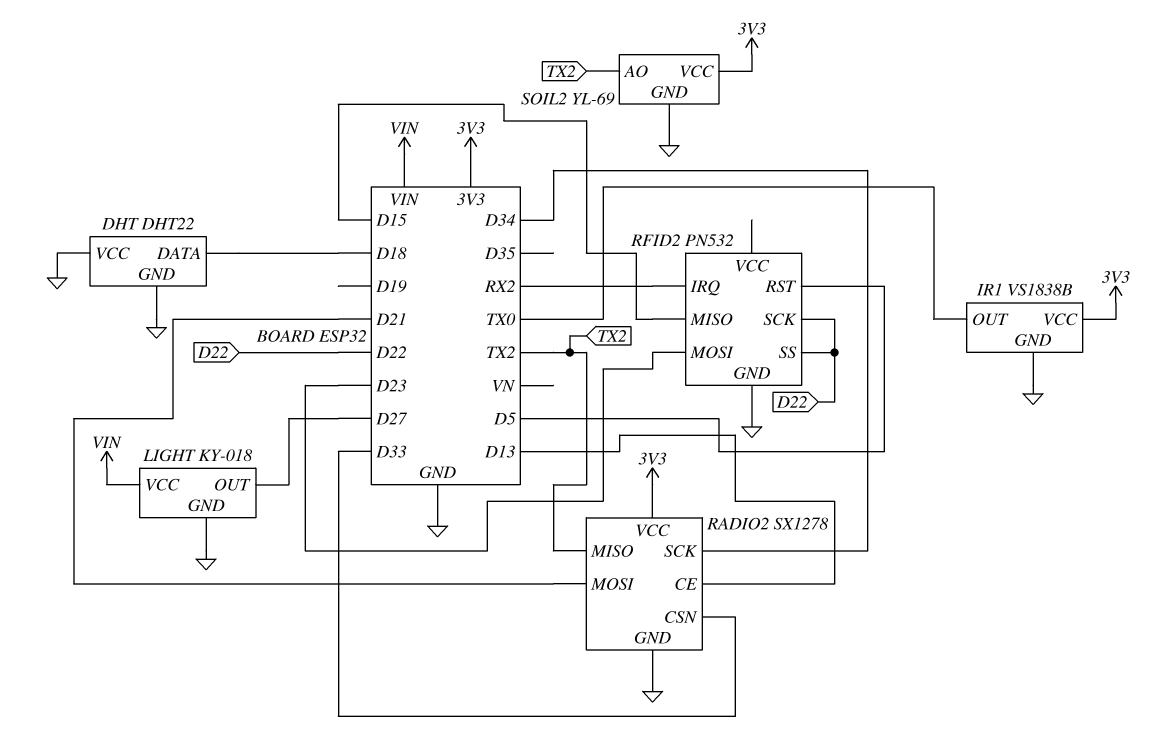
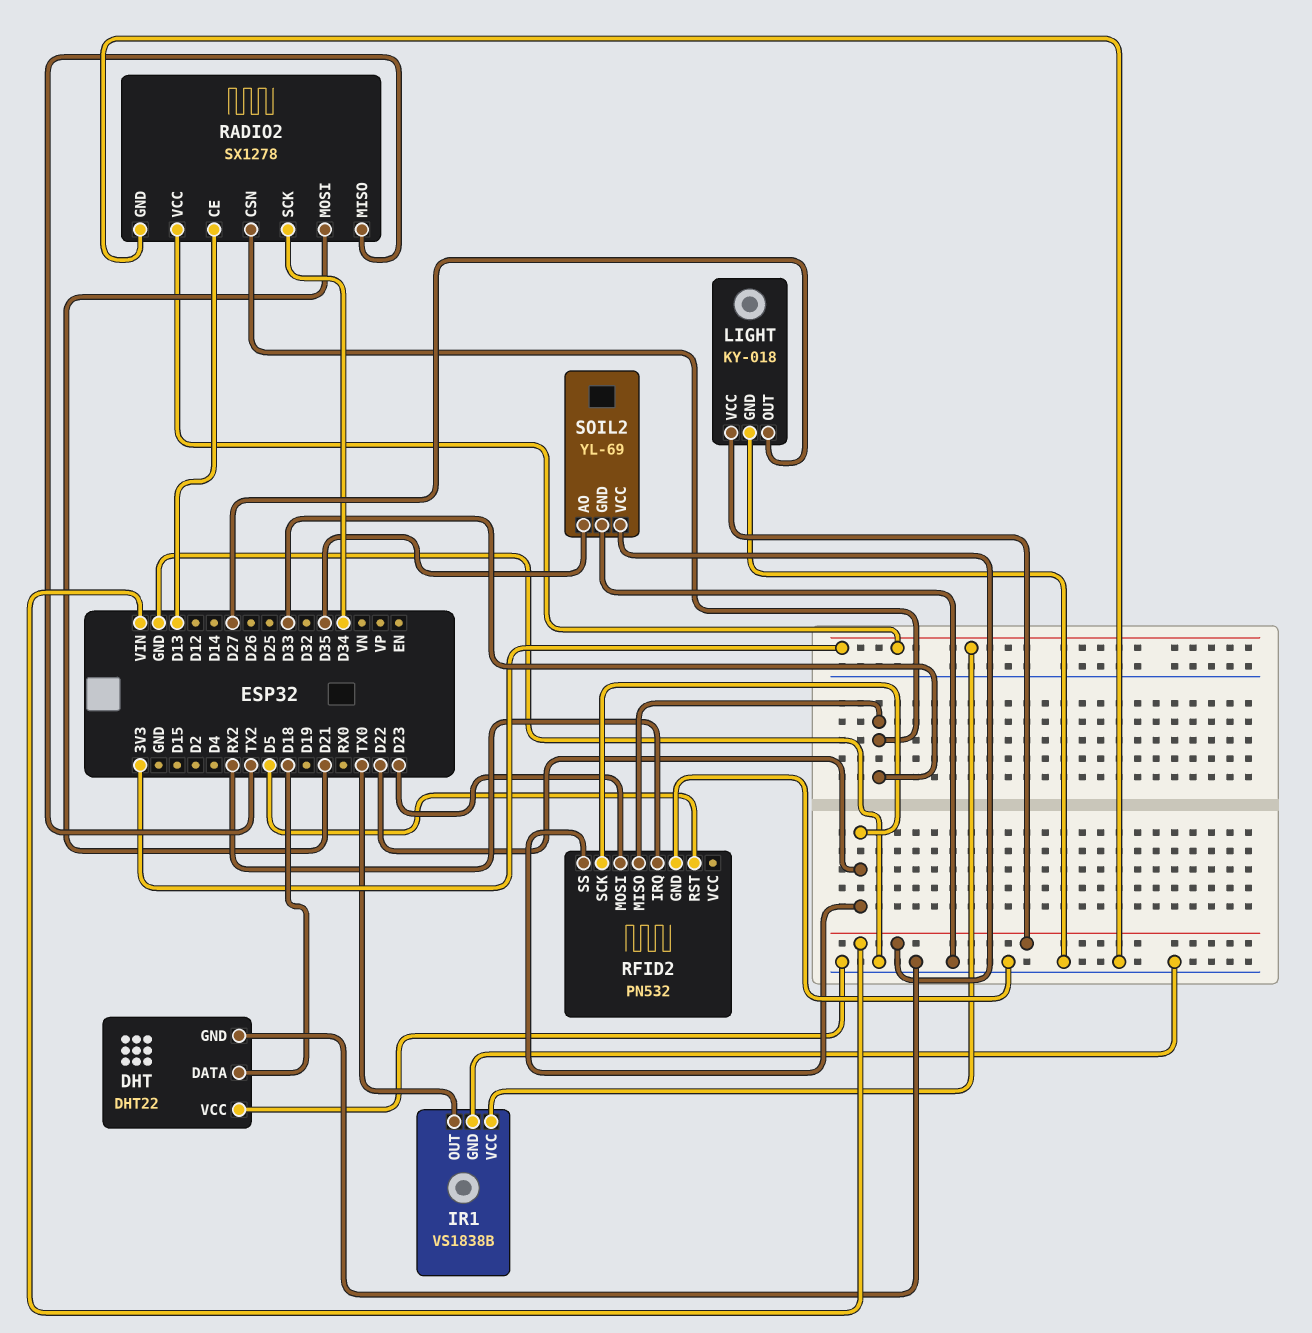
RFID2 pin MISO: D15 -> D33
SOIL2 pin AO: TX2 -> D35
SOIL2 pin VCC: 3V3 -> VIN

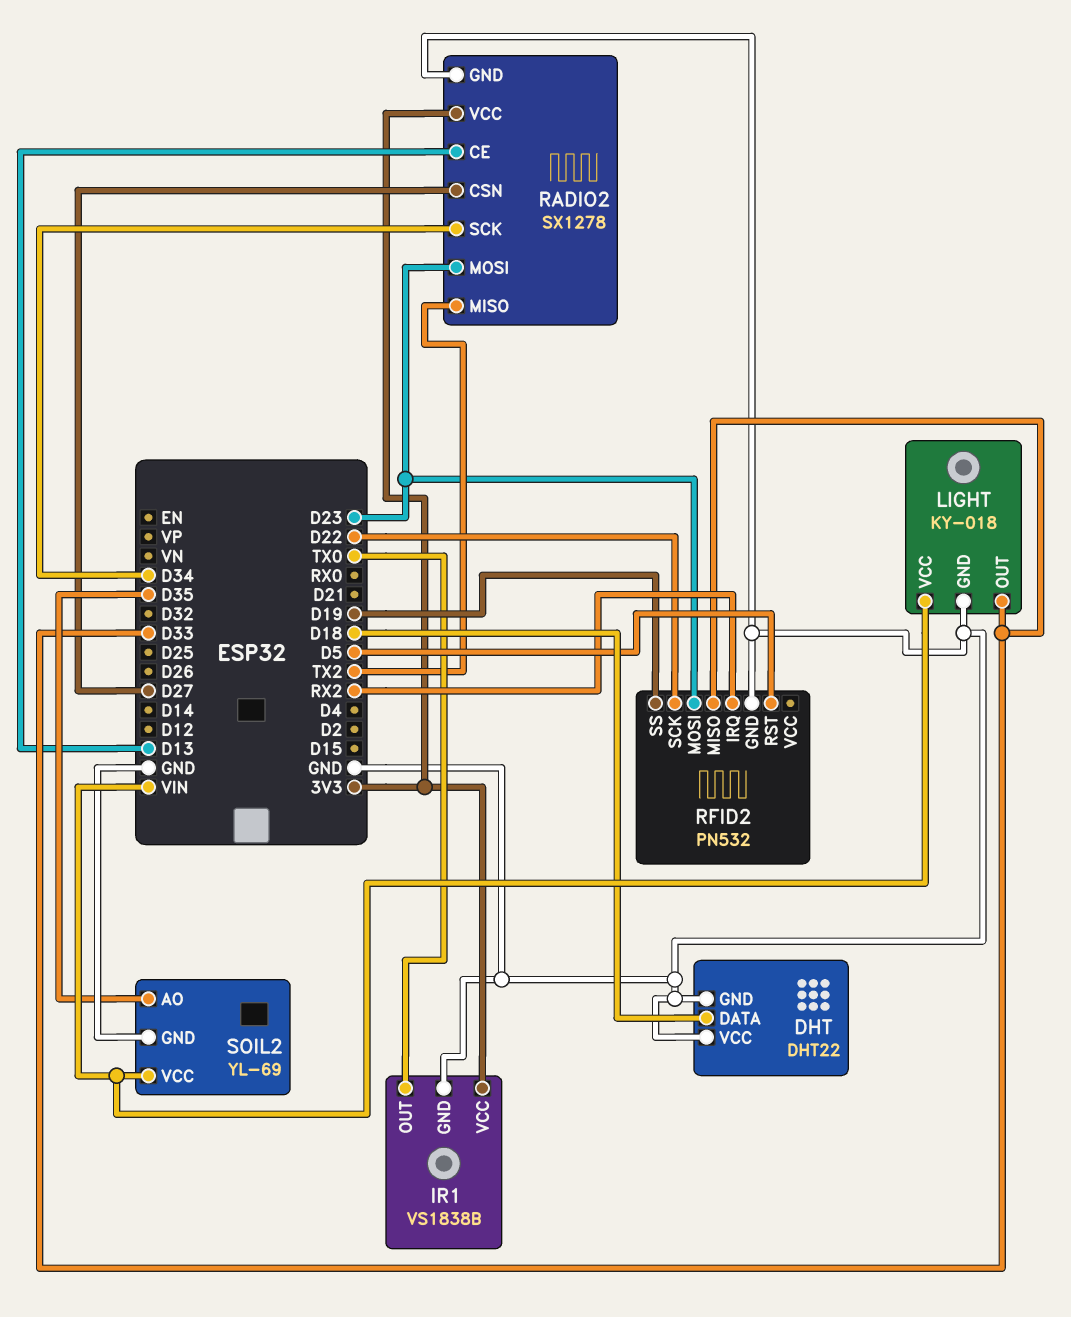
LIGHT pin OUT: D27 -> D33
RADIO2 pin CSN: D33 -> D27
RADIO2 pin MOSI: D21 -> D23
RFID2 pin SS: D22 -> D19

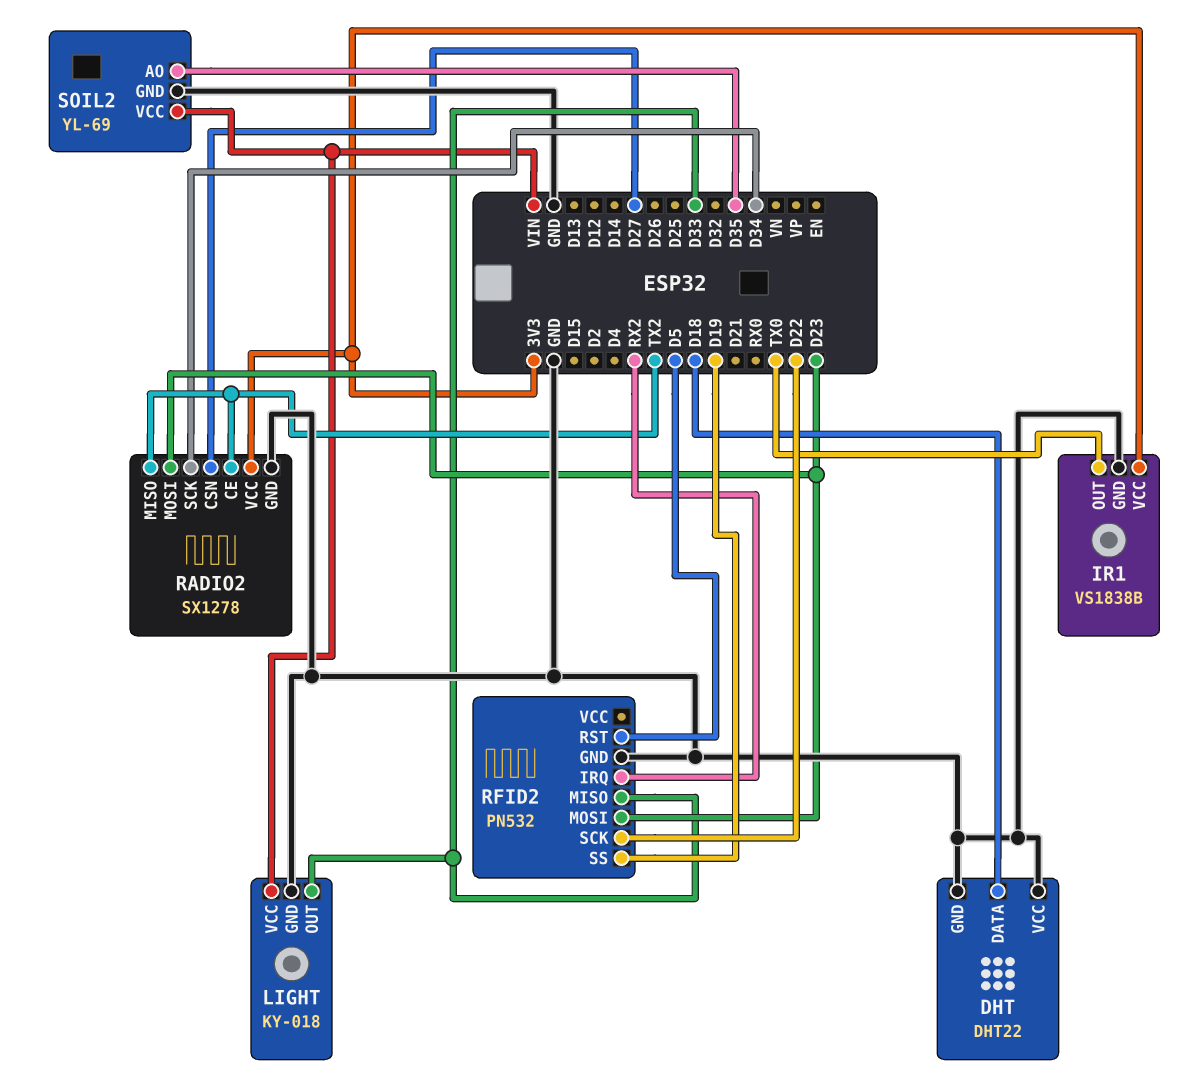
RADIO2 pin CE: D13 -> TX2

